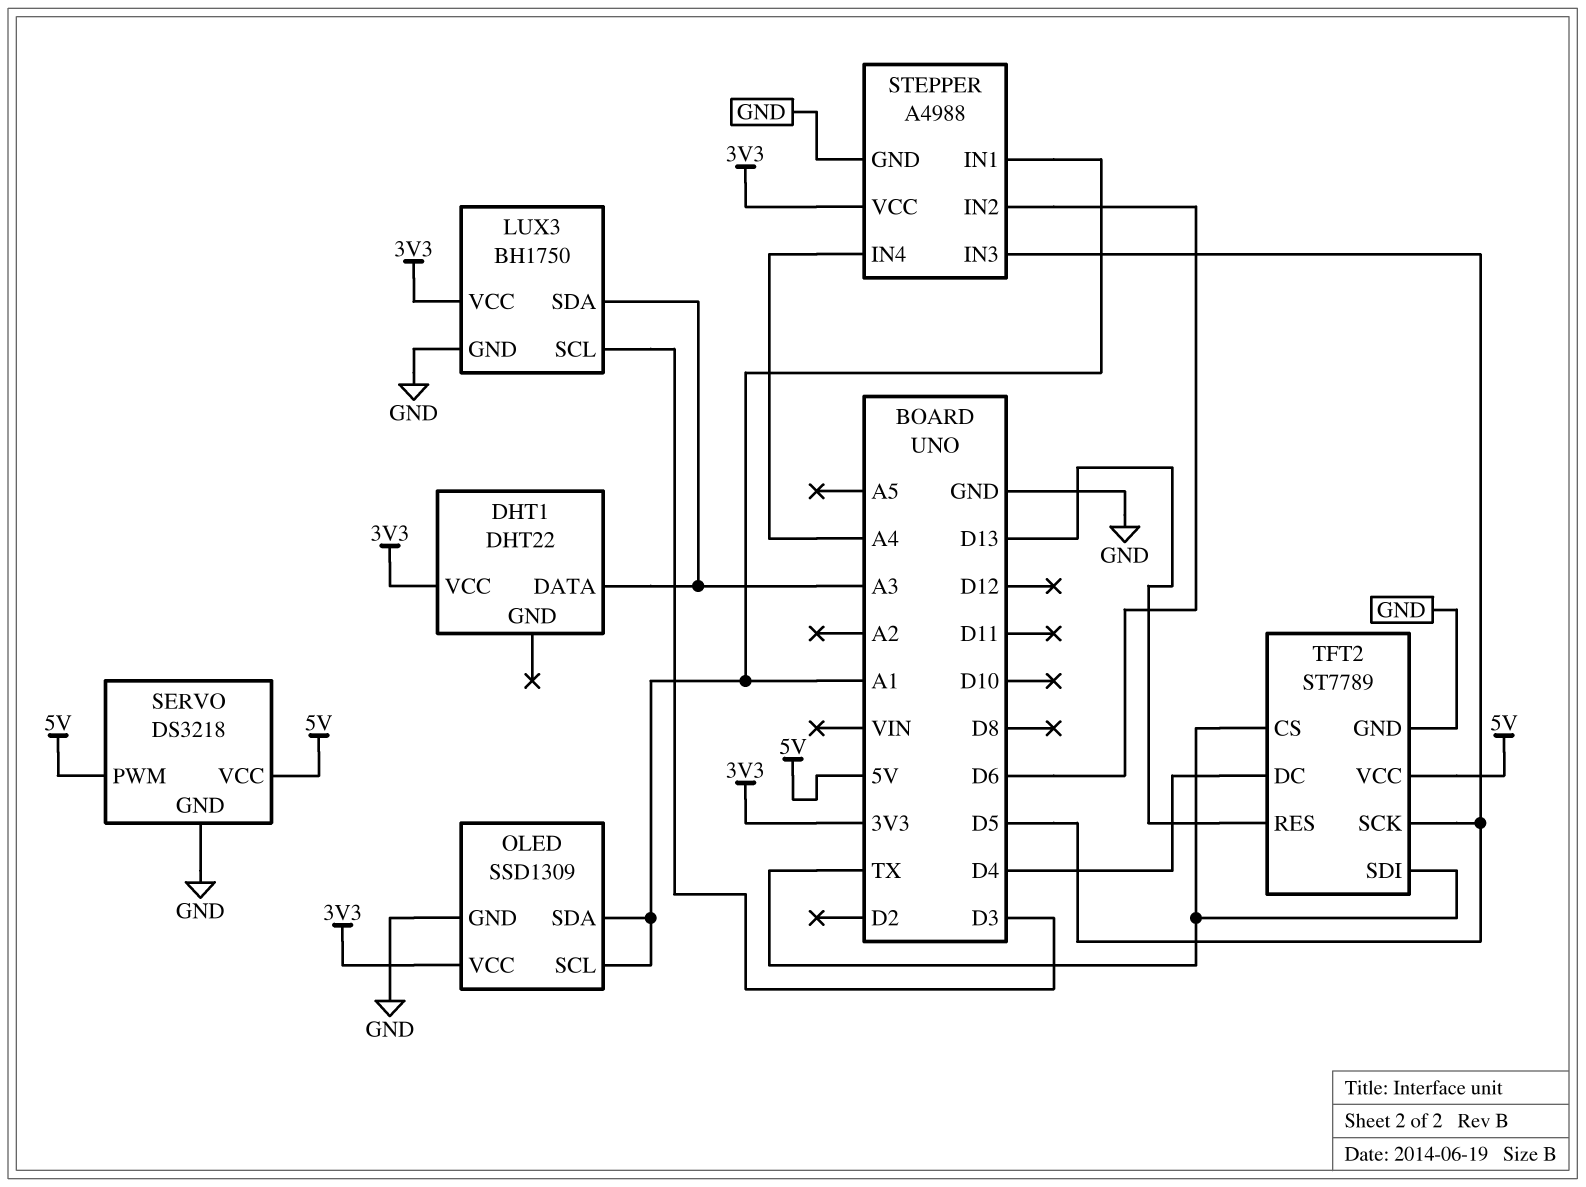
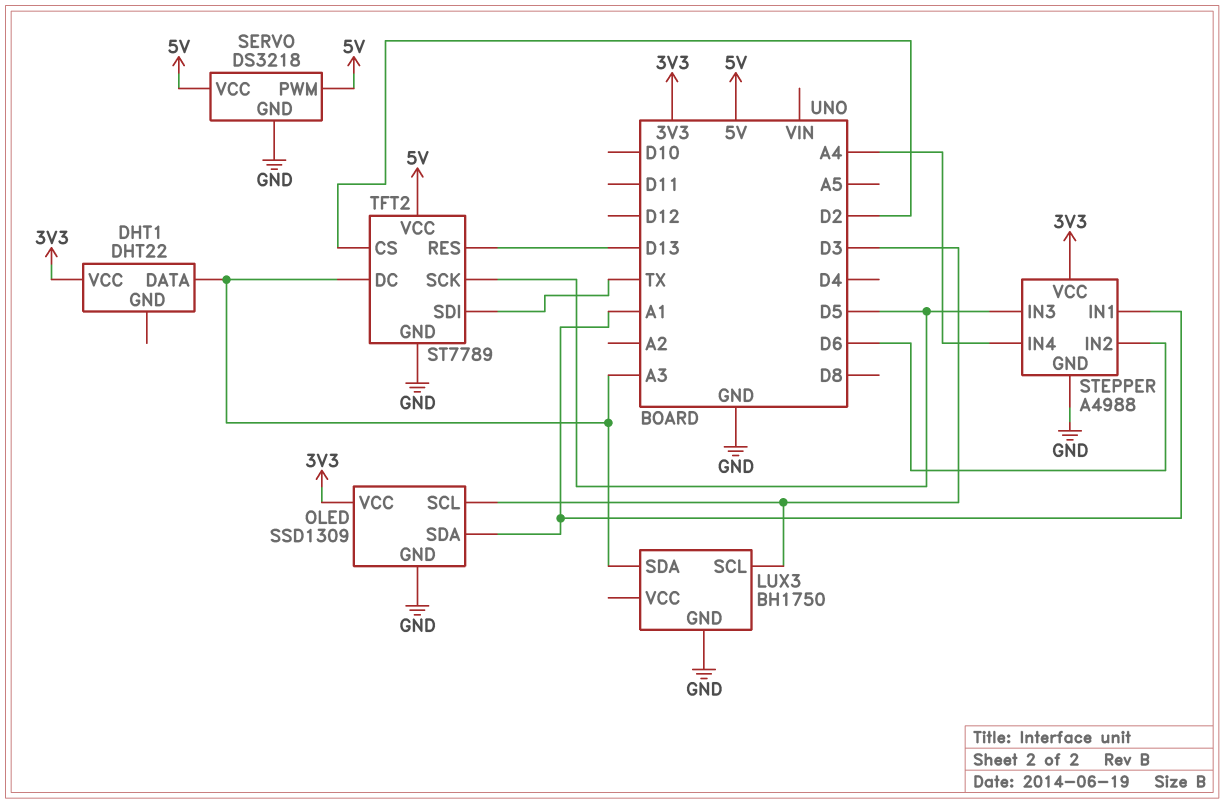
LUX3 pin VCC: 3V3 -> none
OLED pin SCL: A1 -> D3
TFT2 pin CS: TX -> D2
TFT2 pin DC: D4 -> A3

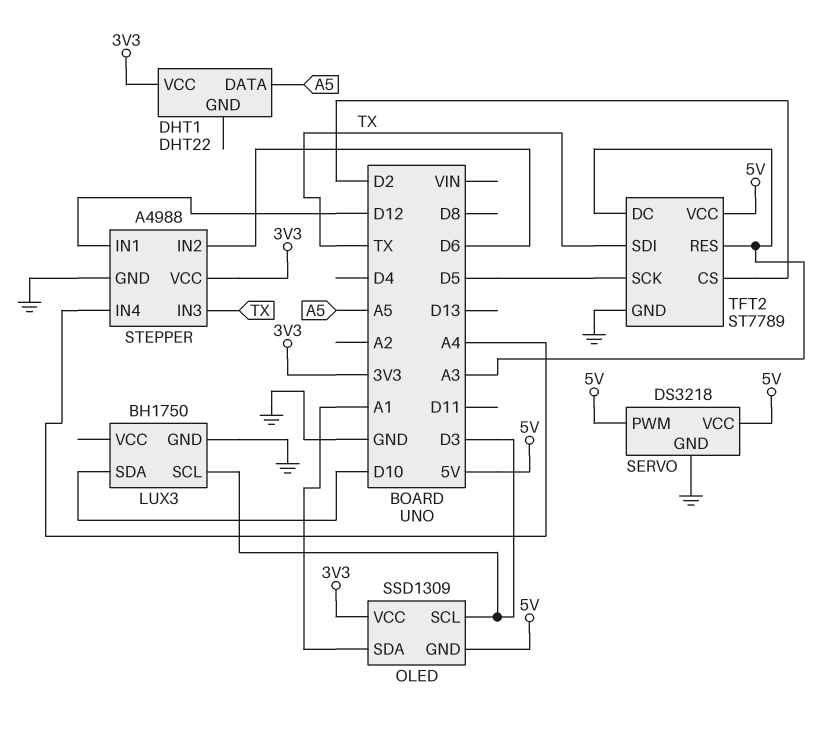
DHT1 pin DATA: A3 -> A5
LUX3 pin SDA: A3 -> D10
OLED pin GND: GND -> 5V
STEPPER pin IN1: A1 -> D12
STEPPER pin IN3: D5 -> TX
TFT2 pin RES: D13 -> A3

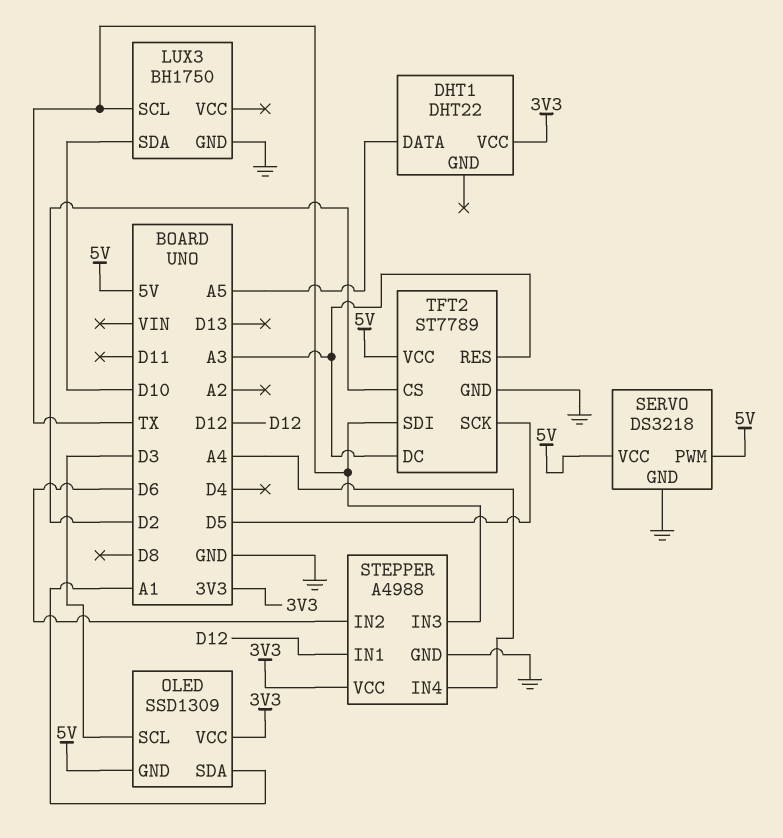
LUX3 pin SCL: D3 -> TX

